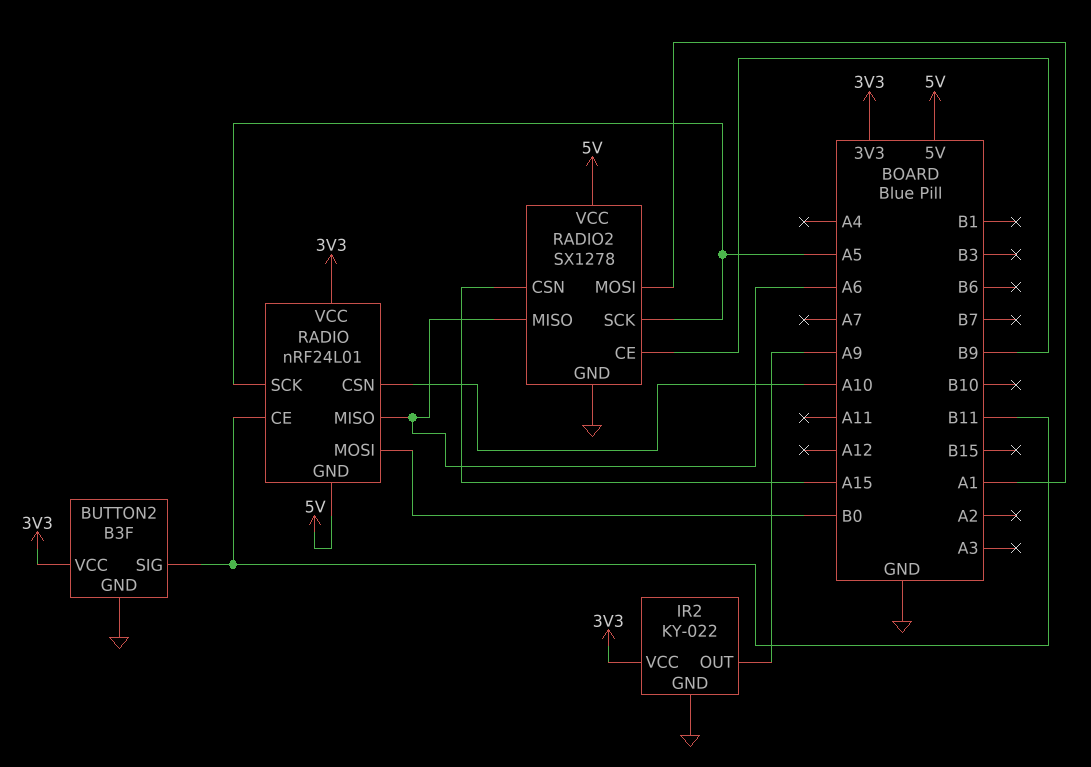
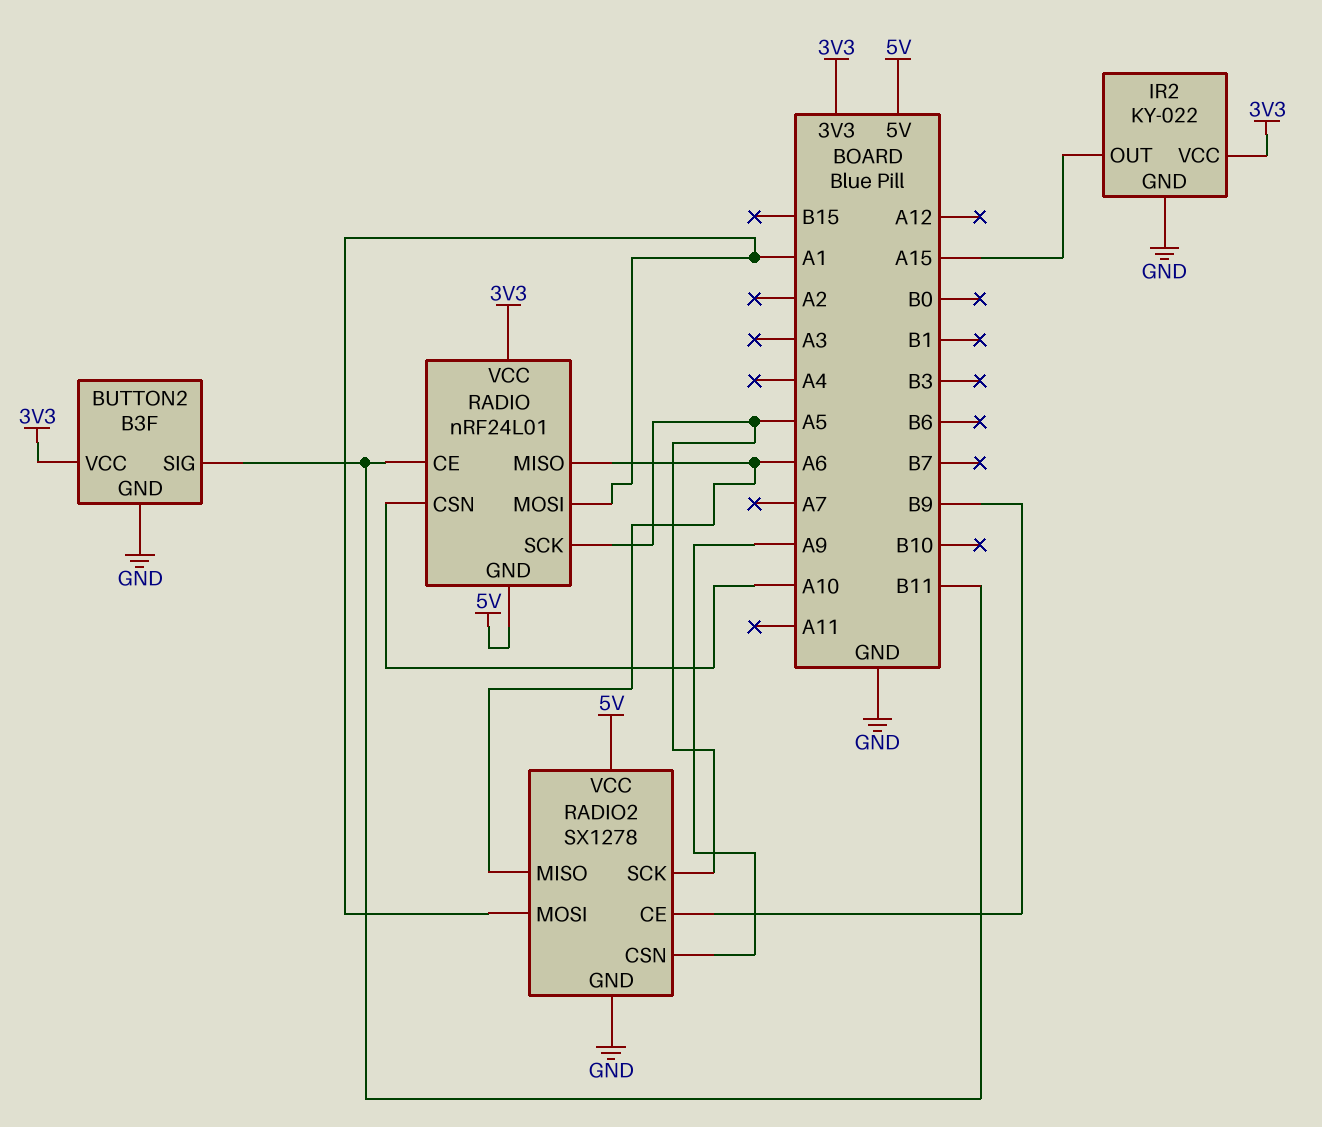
IR2 pin OUT: A9 -> A15
RADIO pin MOSI: B0 -> A1
RADIO2 pin CSN: A15 -> A9

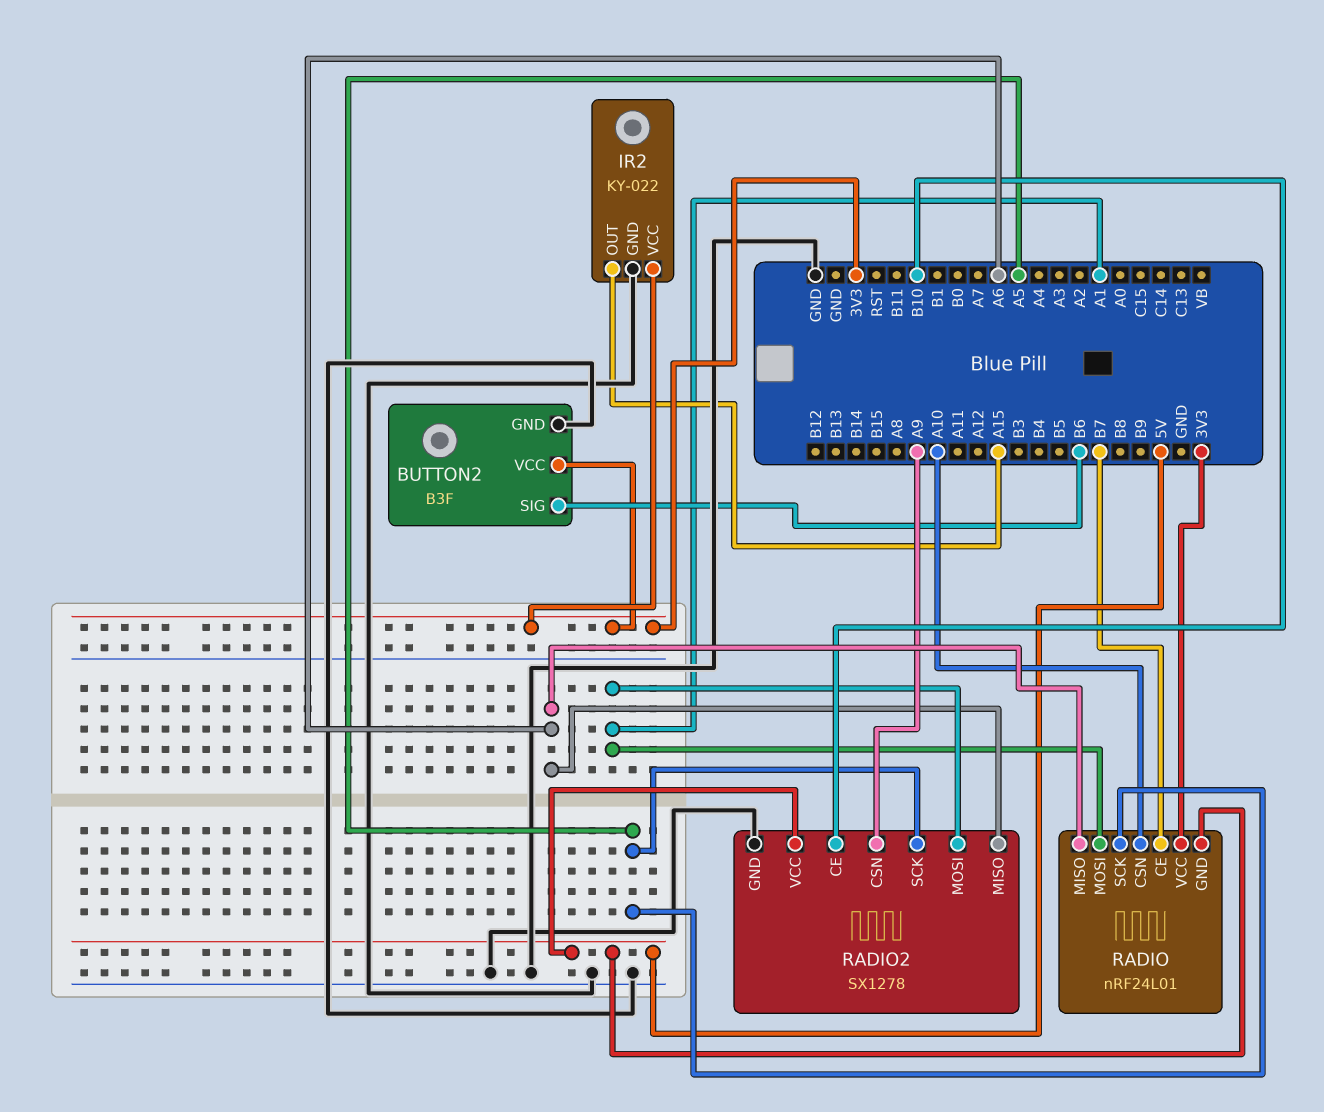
BUTTON2 pin SIG: B11 -> B6
RADIO pin CE: B11 -> B7
RADIO2 pin CE: B9 -> B10

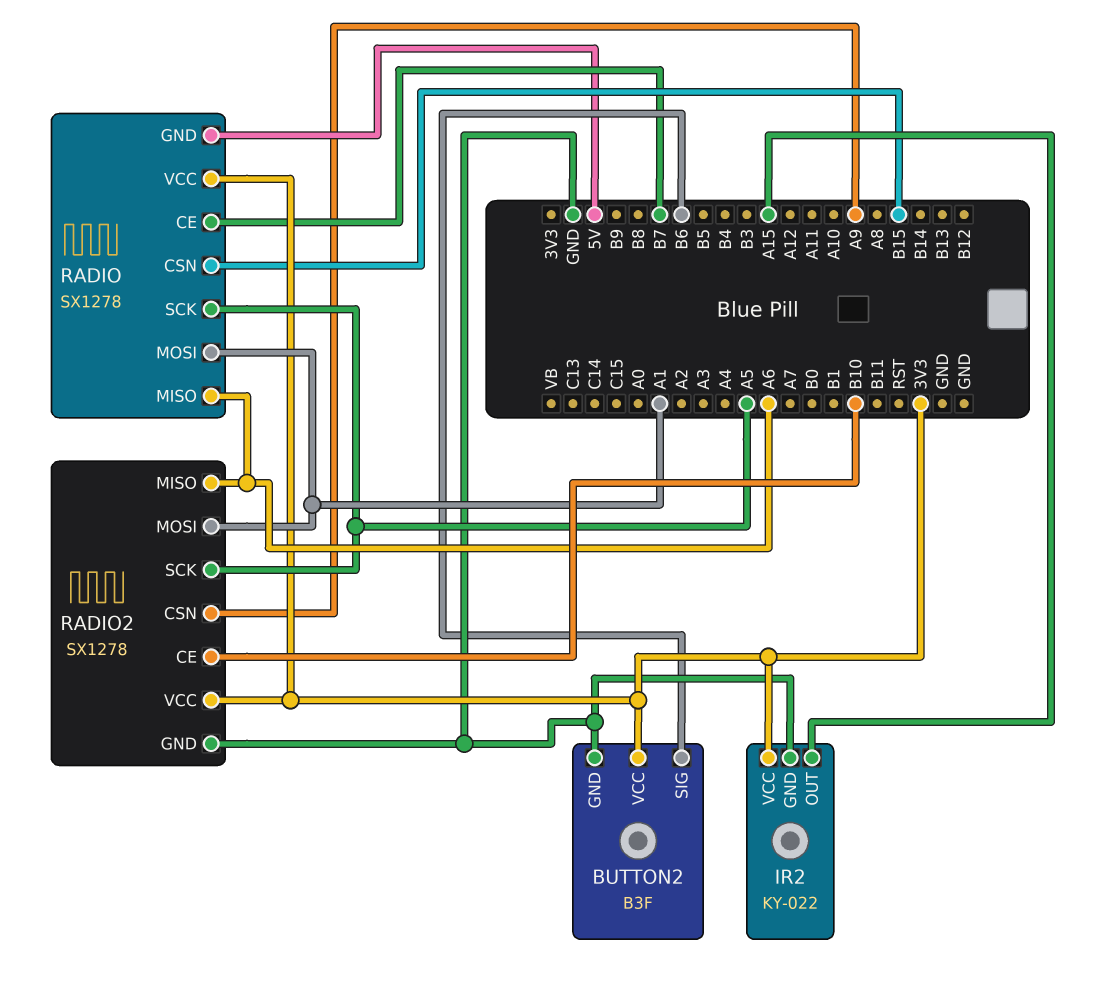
RADIO: nRF24L01 -> SX1278
RADIO pin CSN: A10 -> B15
RADIO2 pin VCC: 5V -> 3V3

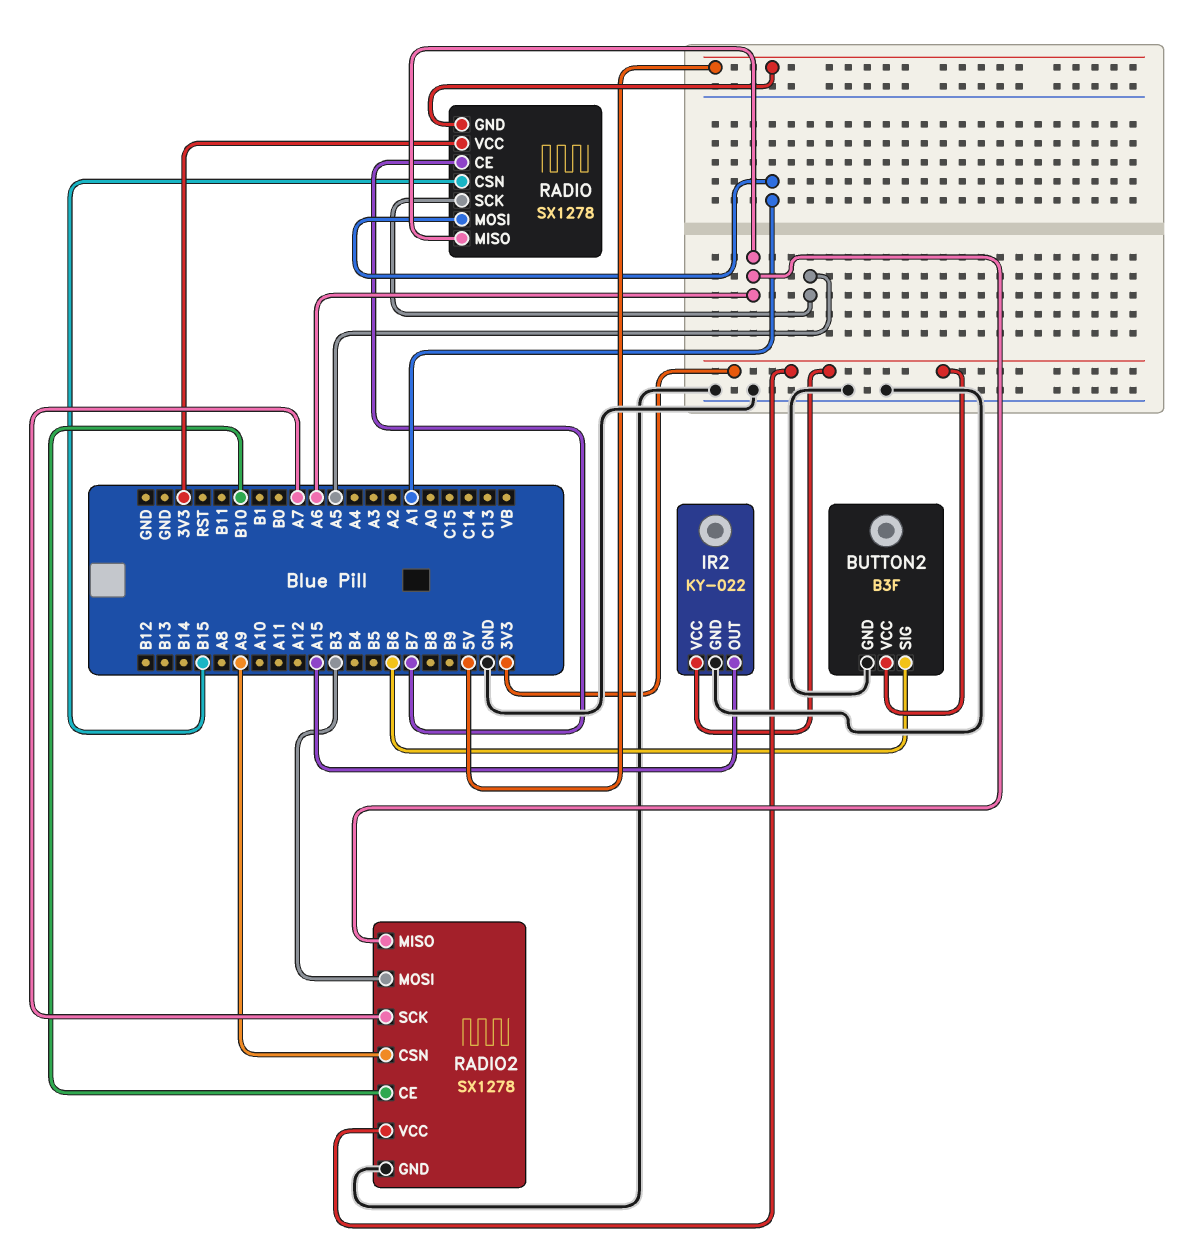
RADIO2 pin MOSI: A1 -> B3
RADIO2 pin SCK: A5 -> A7

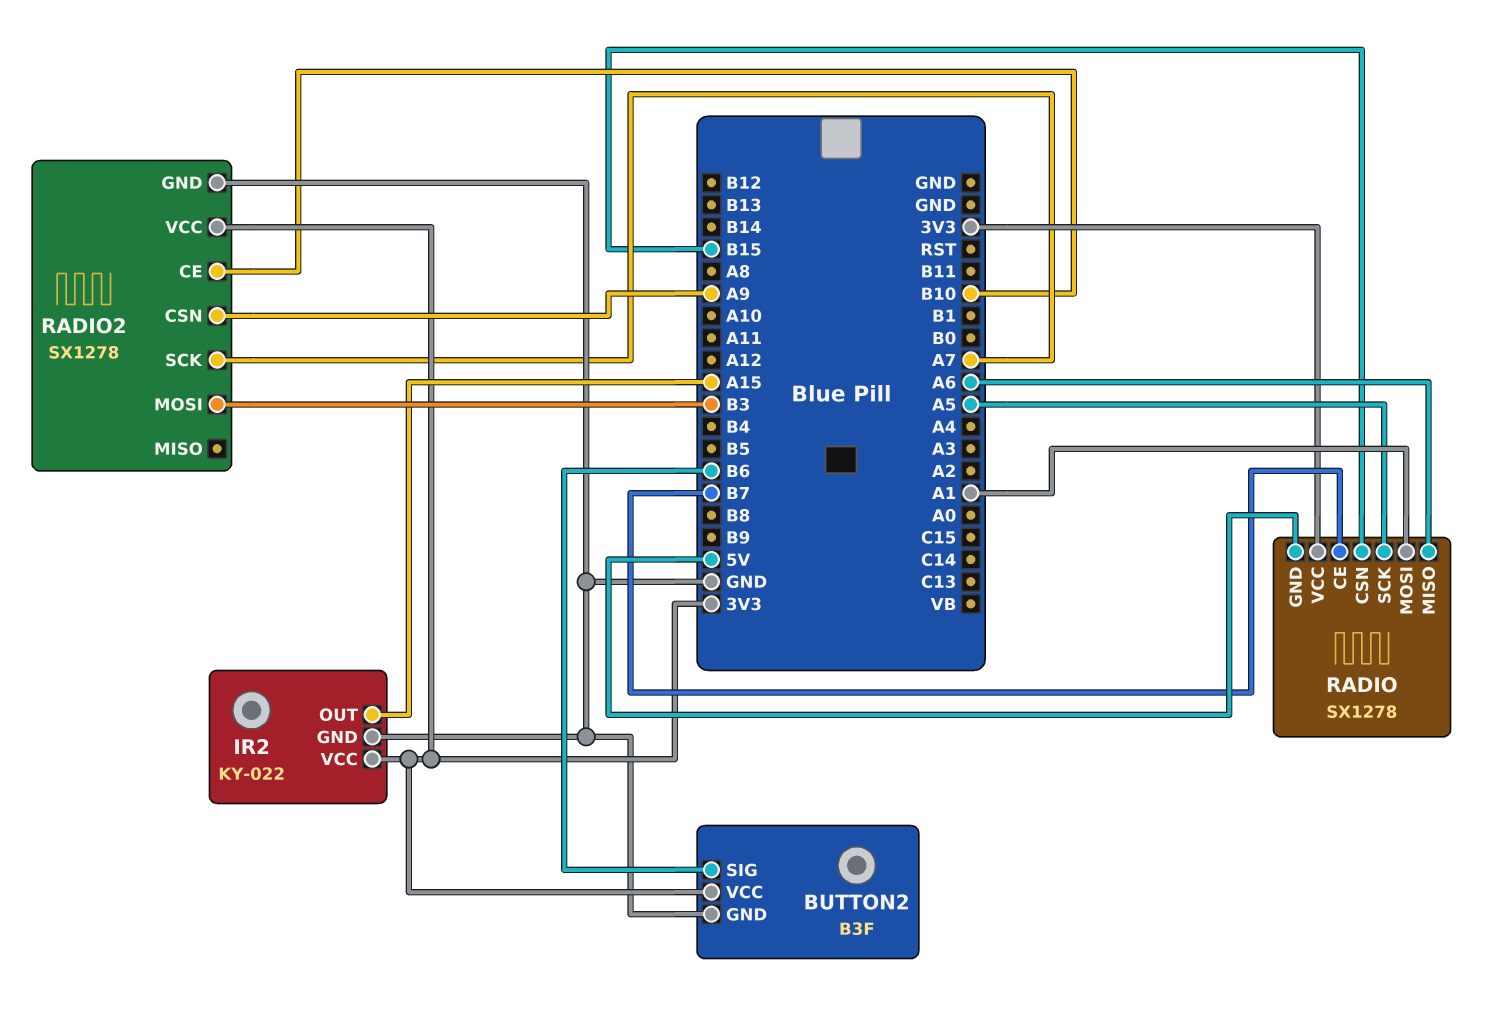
RADIO2 pin MISO: A6 -> none

